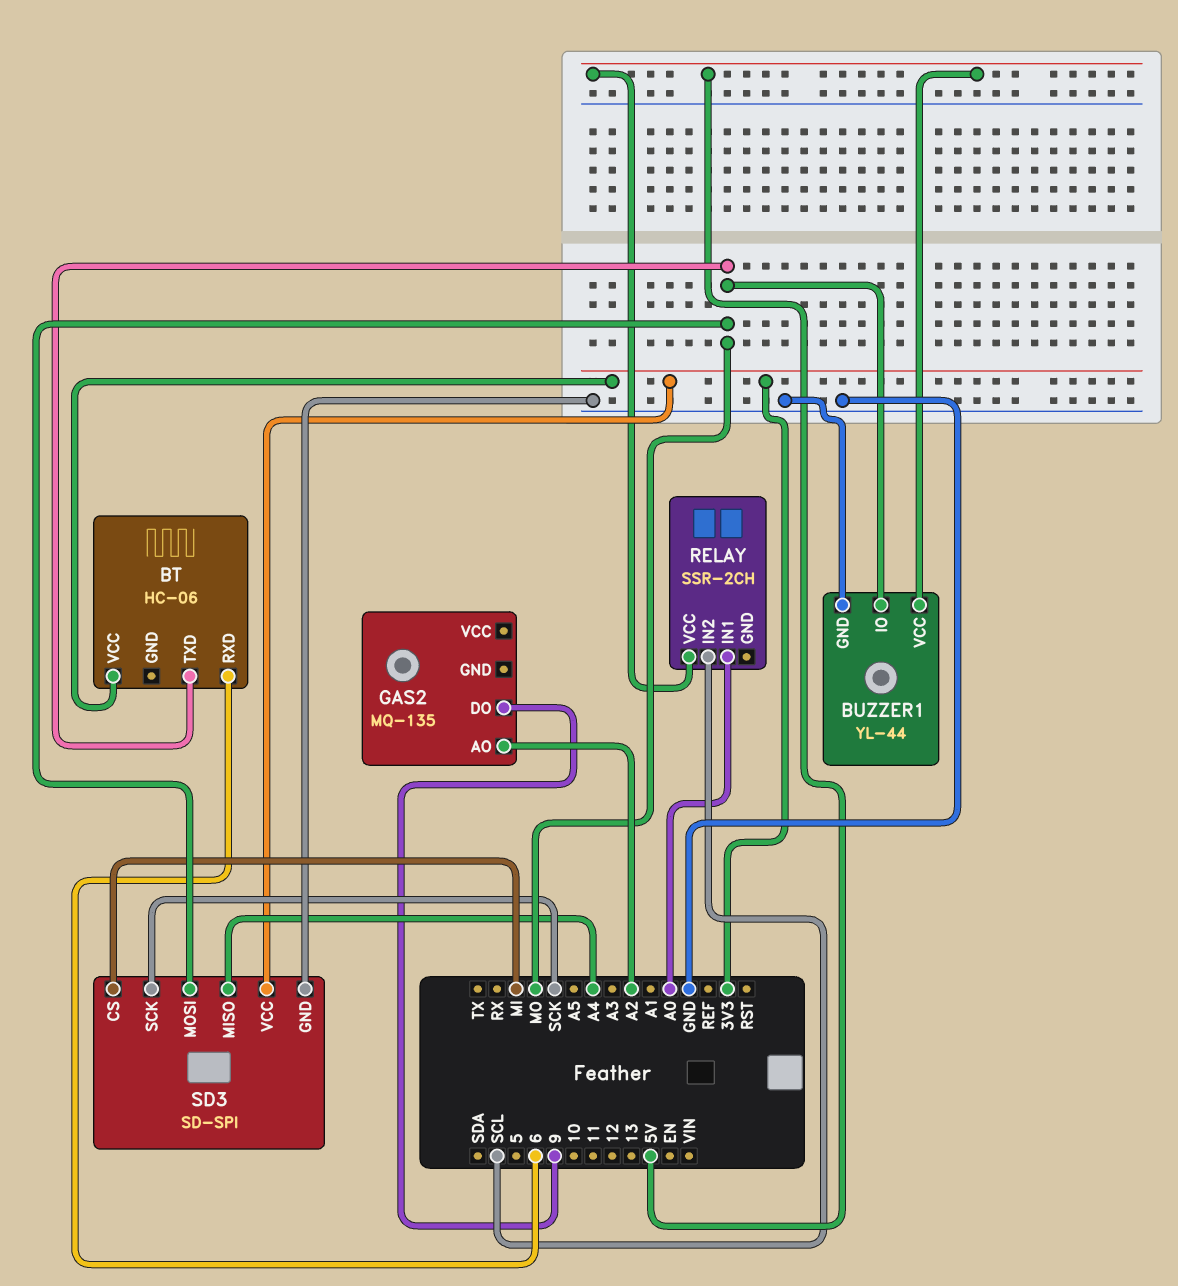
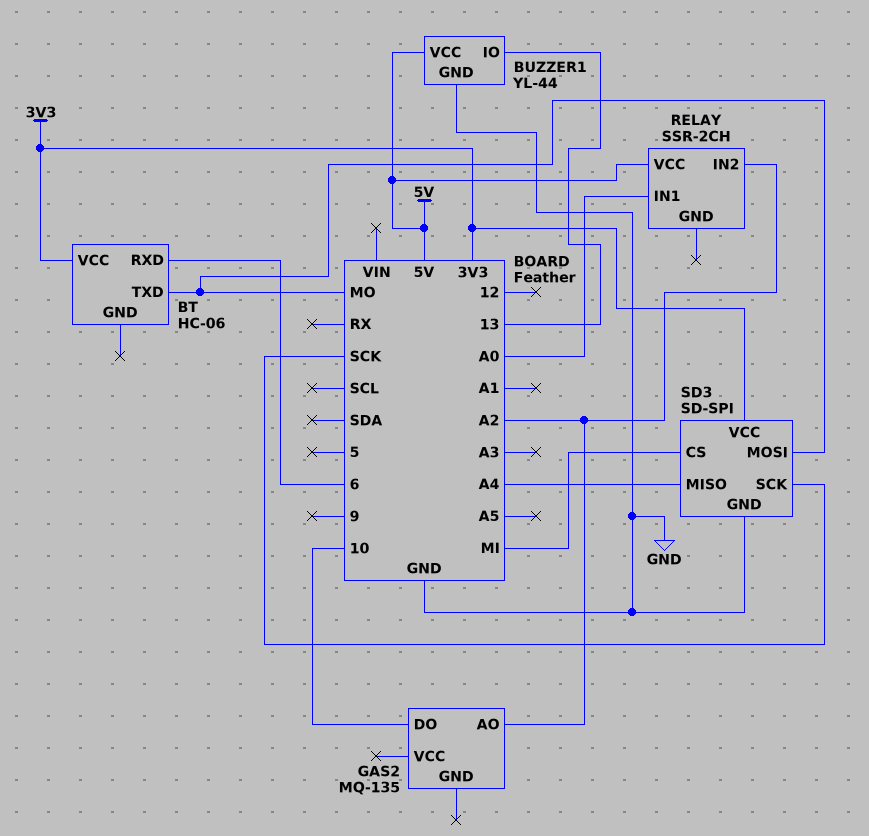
BUZZER1 pin IO: MO -> 13
GAS2 pin DO: 9 -> 10
RELAY pin IN2: SCL -> A2

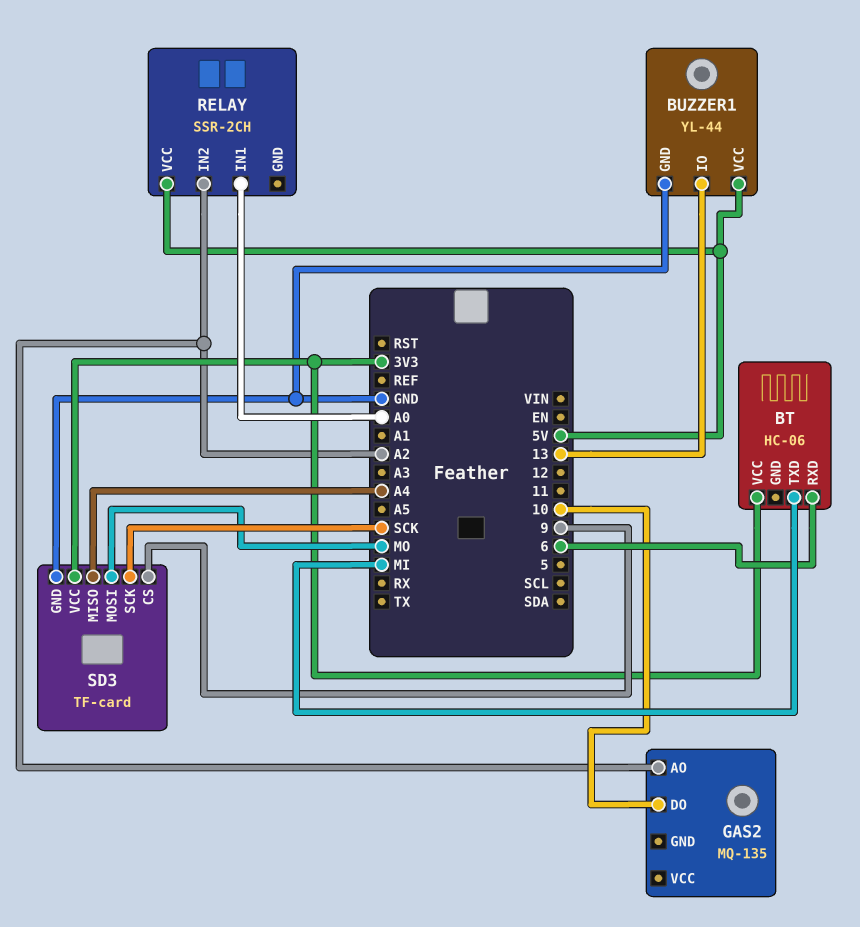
BT pin TXD: MO -> MI
SD3: SD-SPI -> TF-card
SD3 pin CS: MI -> 9

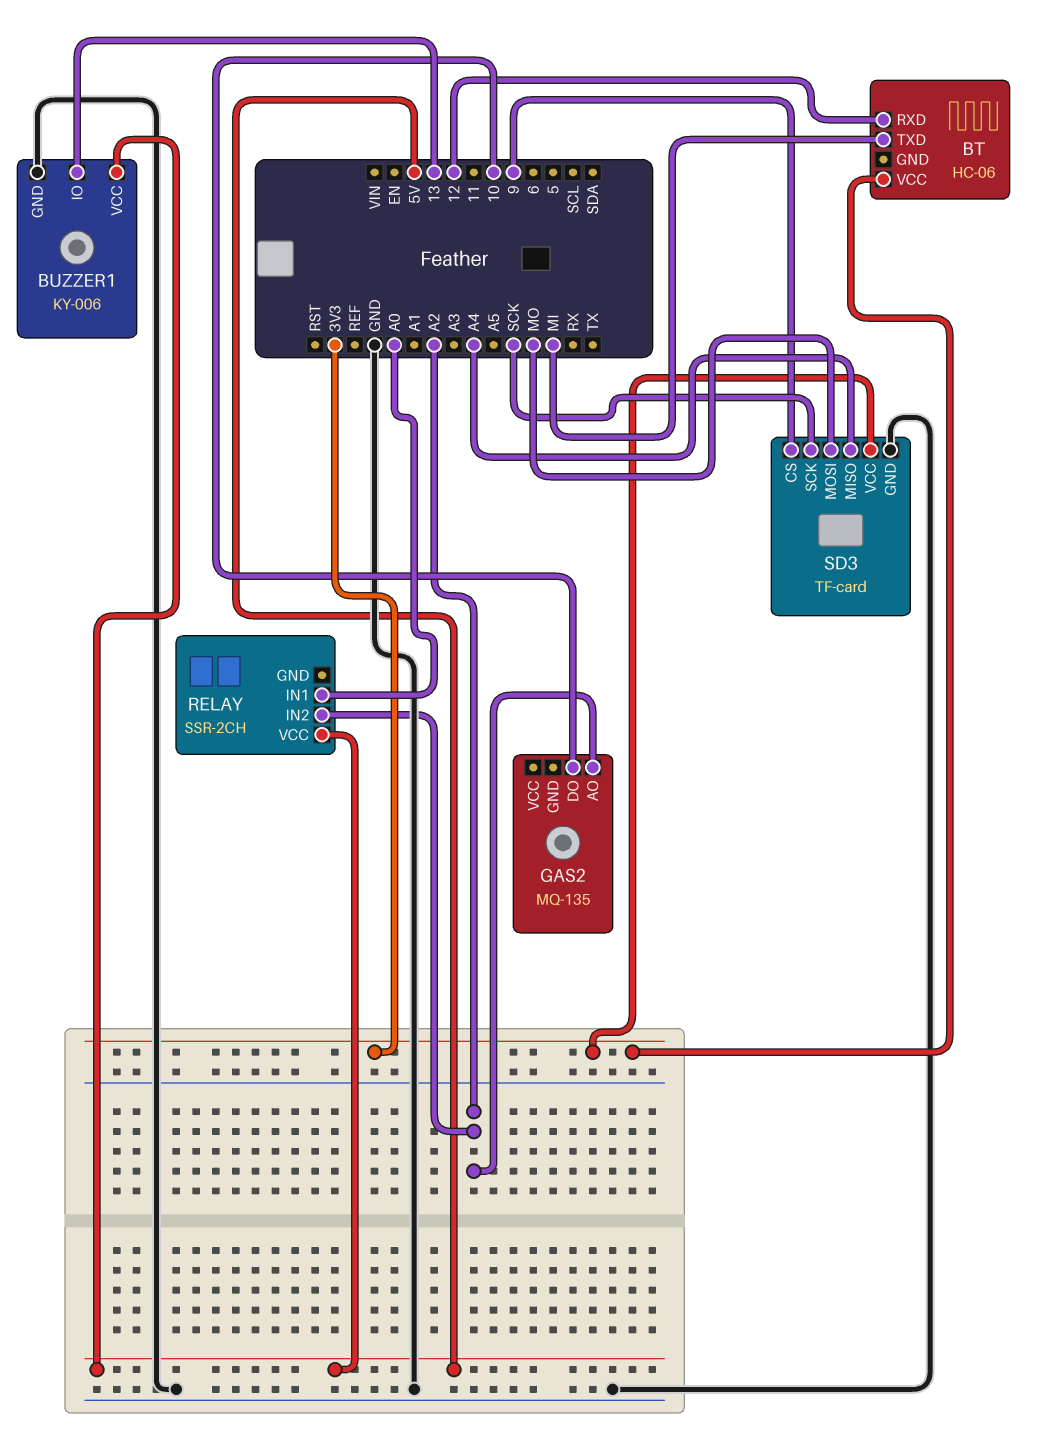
BT pin RXD: 6 -> 12
BUZZER1: YL-44 -> KY-006

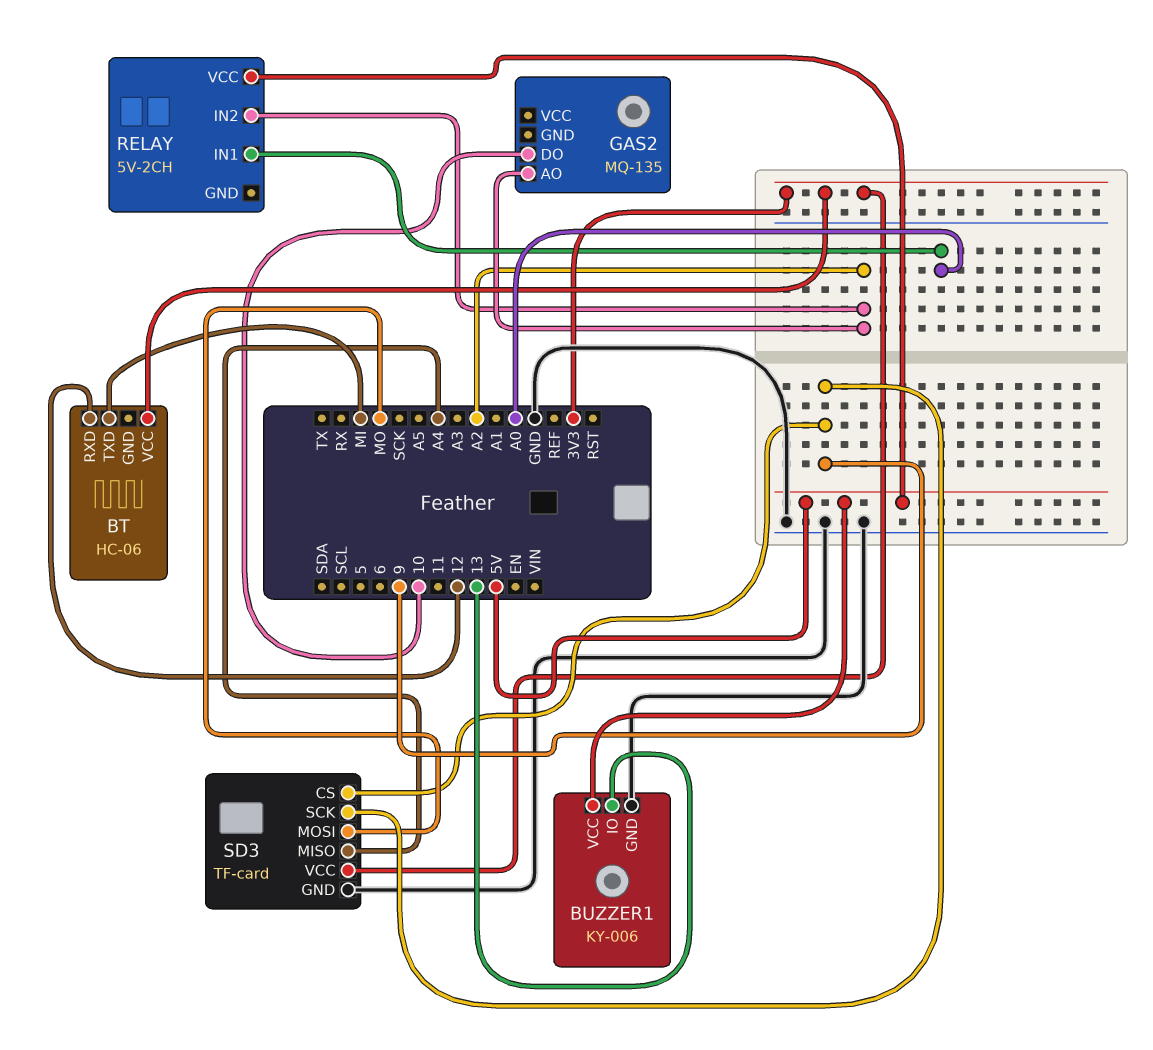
RELAY: SSR-2CH -> 5V-2CH
SD3 pin SCK: SCK -> 9

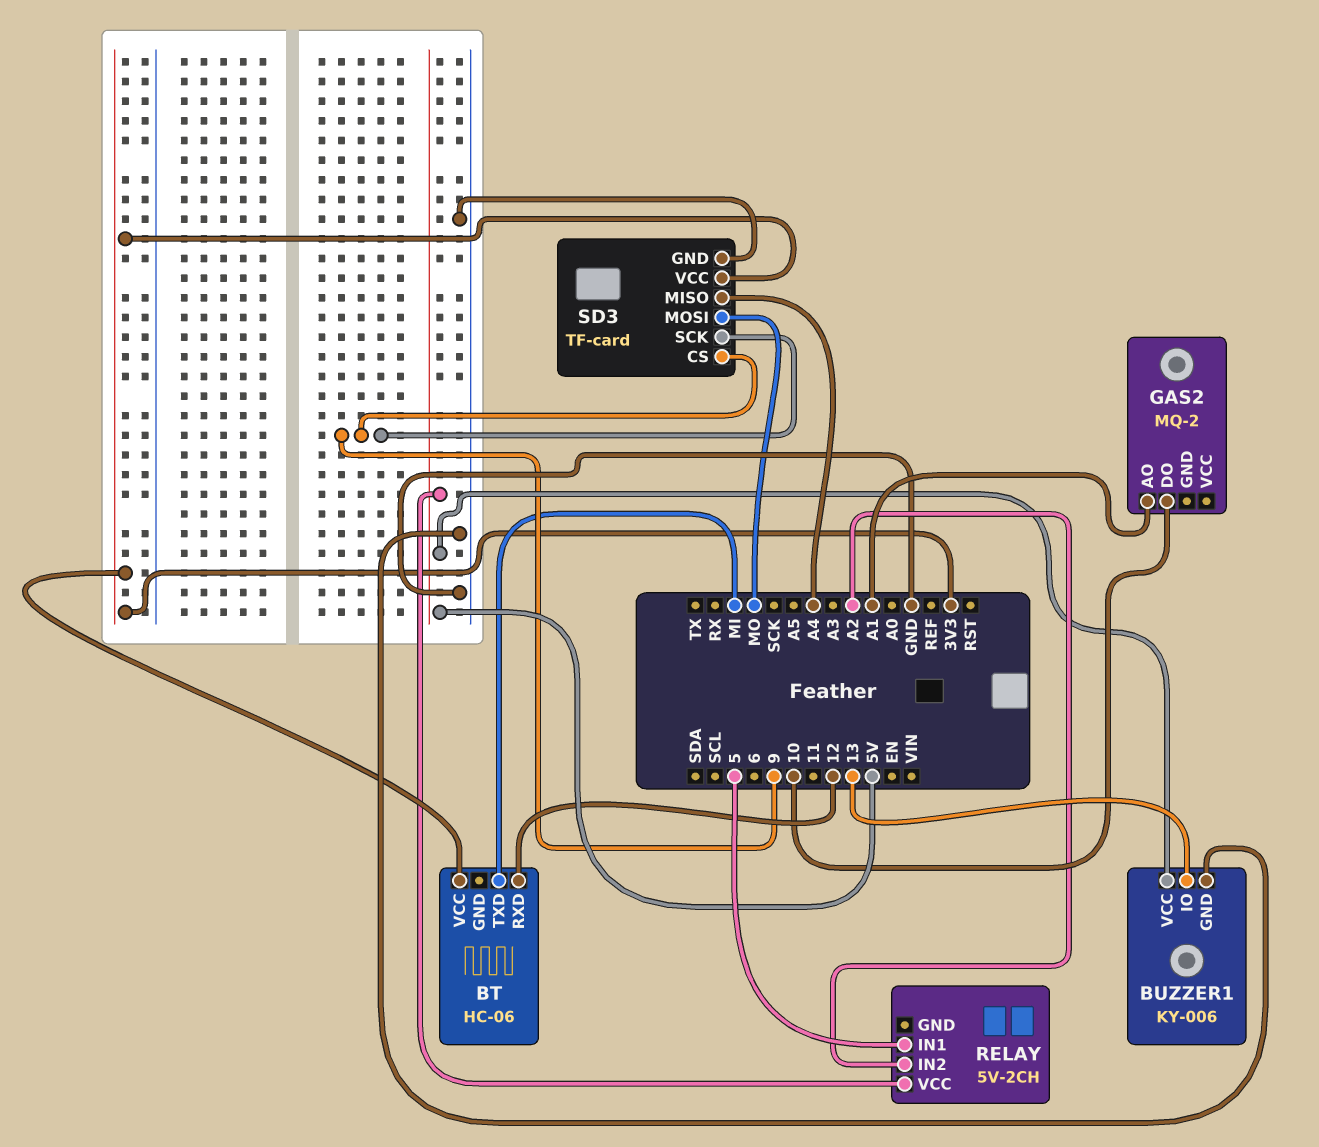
GAS2: MQ-135 -> MQ-2
GAS2 pin AO: A2 -> A1
RELAY pin IN1: A0 -> 5

